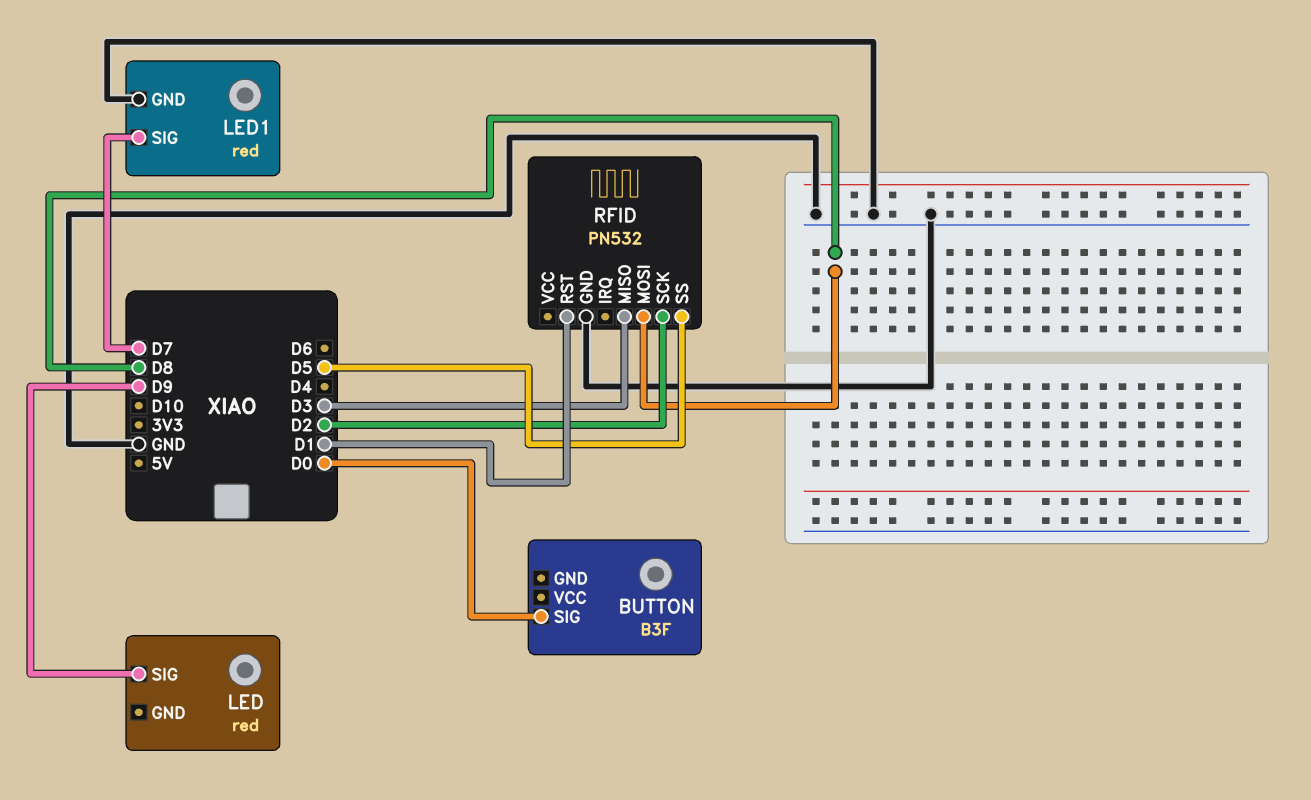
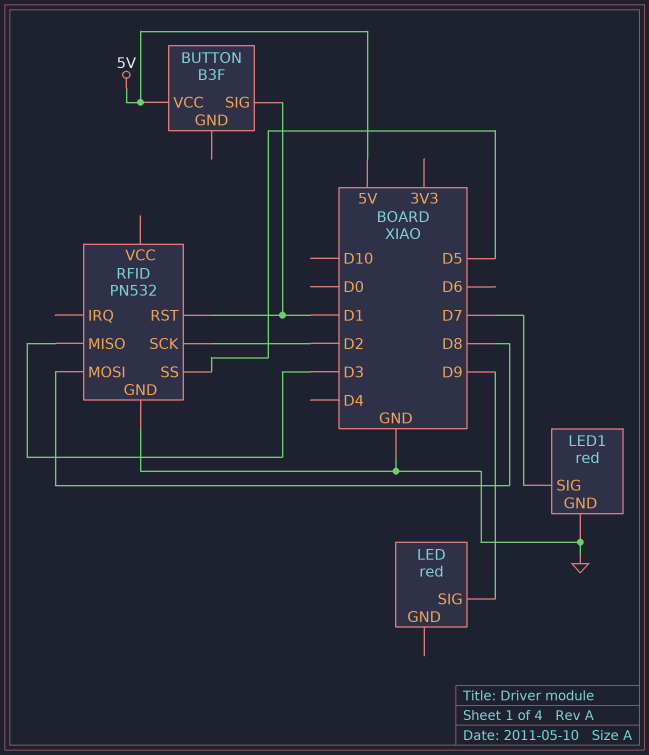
BUTTON pin SIG: D0 -> D1
BUTTON pin VCC: none -> 5V

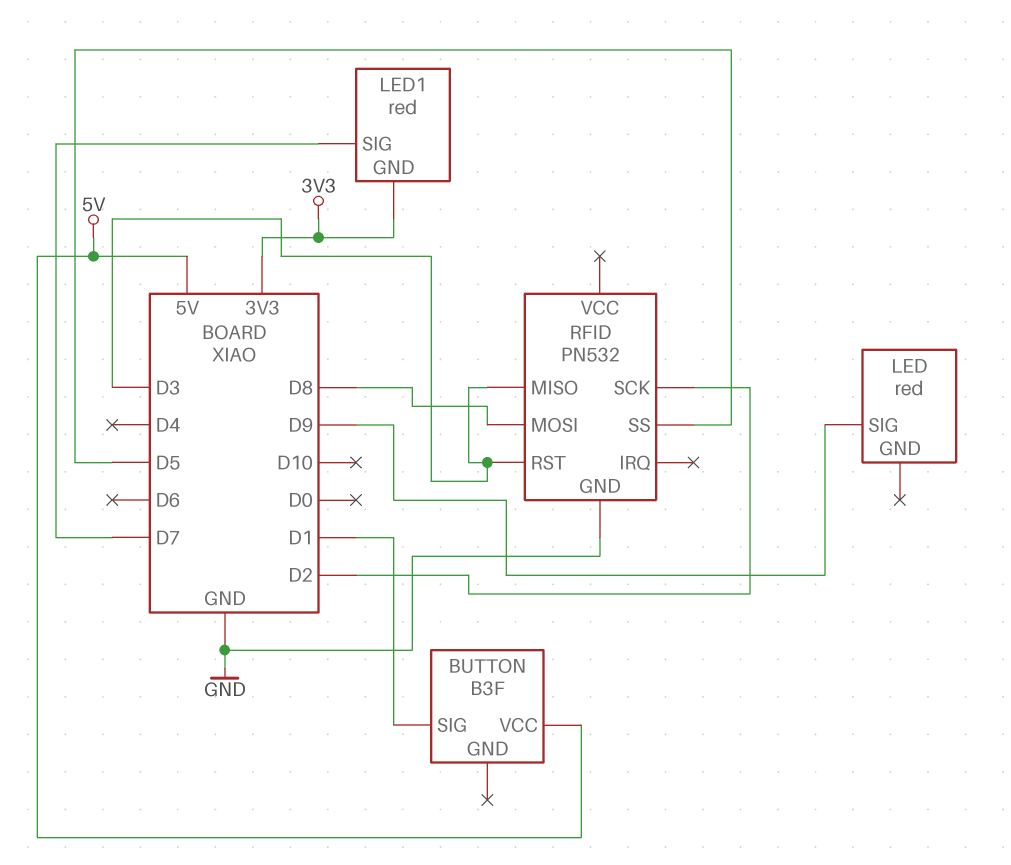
LED1 pin GND: GND -> 3V3
RFID pin RST: D1 -> D3

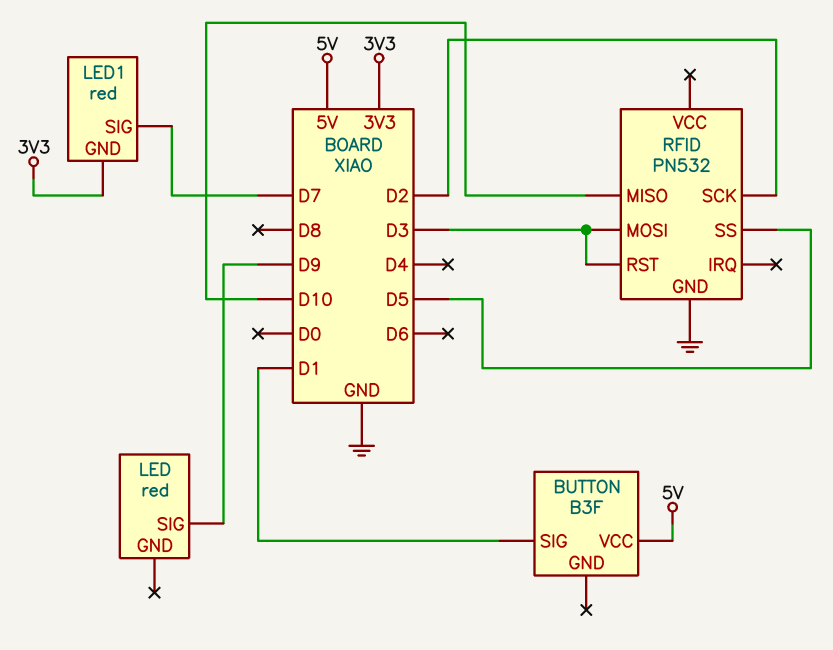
RFID pin MISO: D3 -> D10
RFID pin MOSI: D8 -> D3

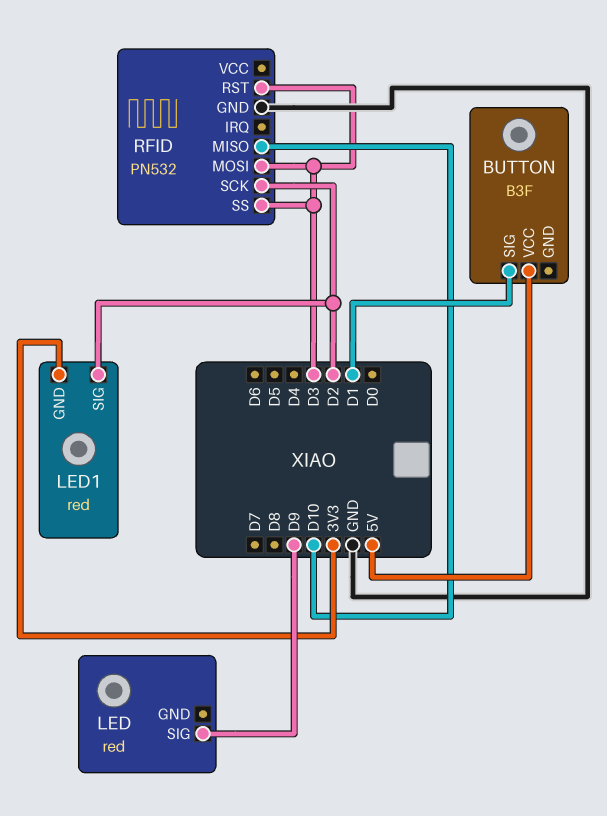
LED1 pin SIG: D7 -> D2
RFID pin SS: D5 -> D3

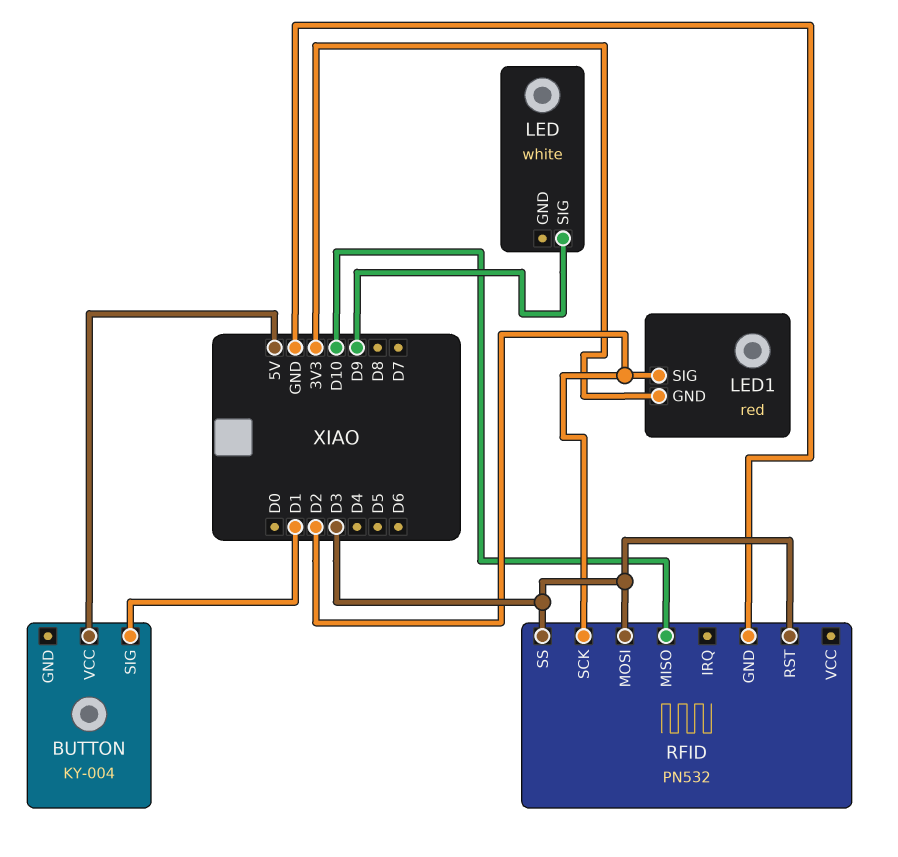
BUTTON: B3F -> KY-004
LED: red -> white

